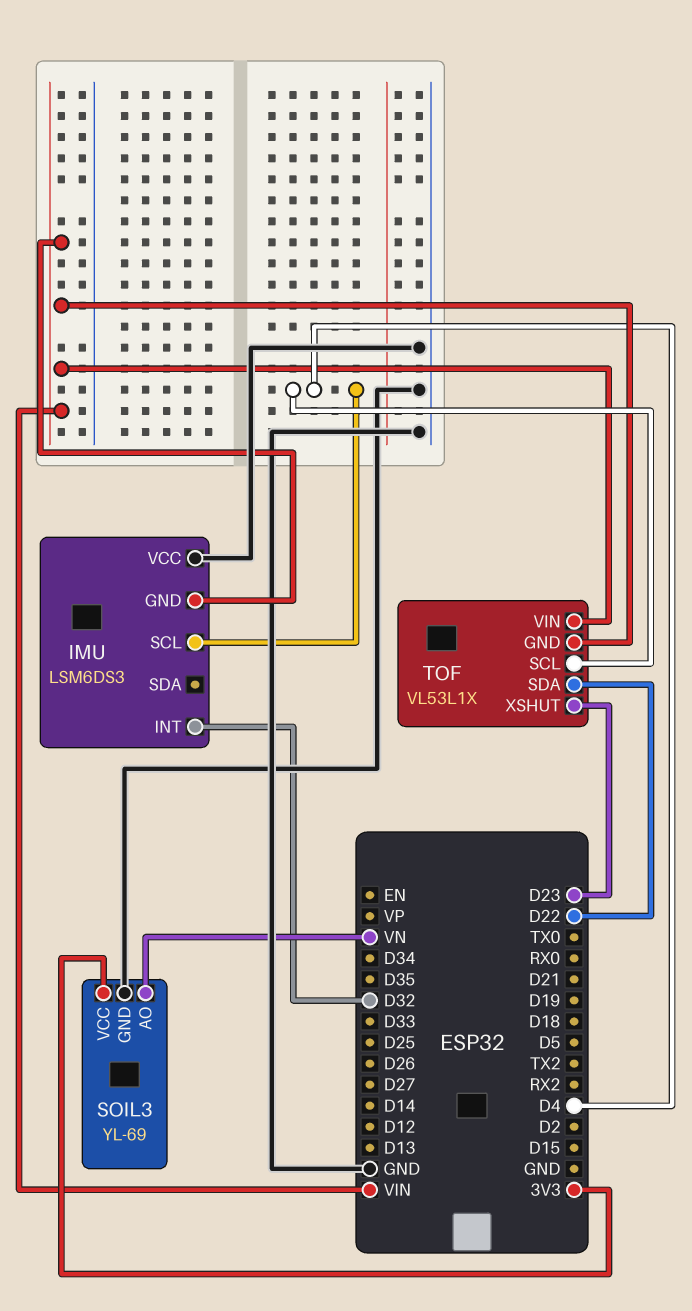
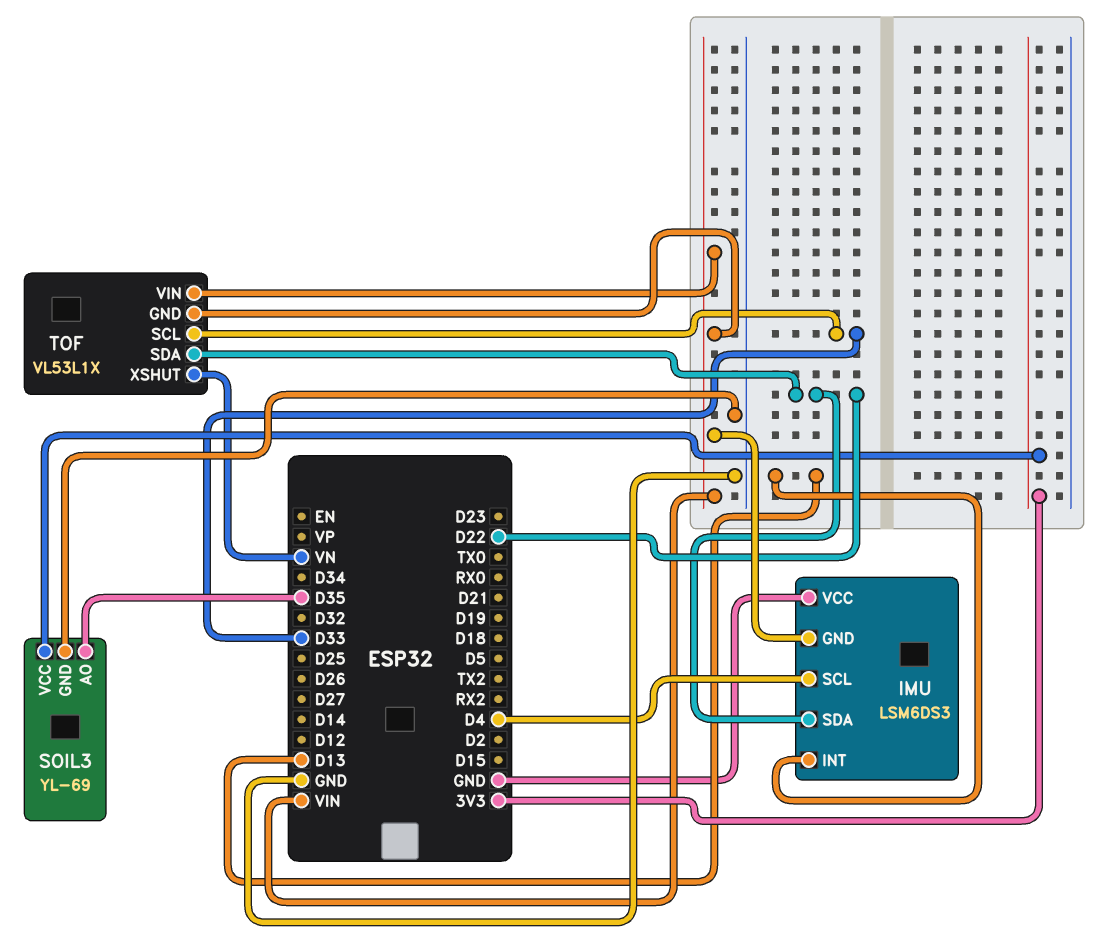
IMU pin INT: D32 -> D13
IMU pin SDA: none -> D22
SOIL3 pin AO: VN -> D35
TOF pin SCL: D4 -> D33
TOF pin XSHUT: D23 -> VN

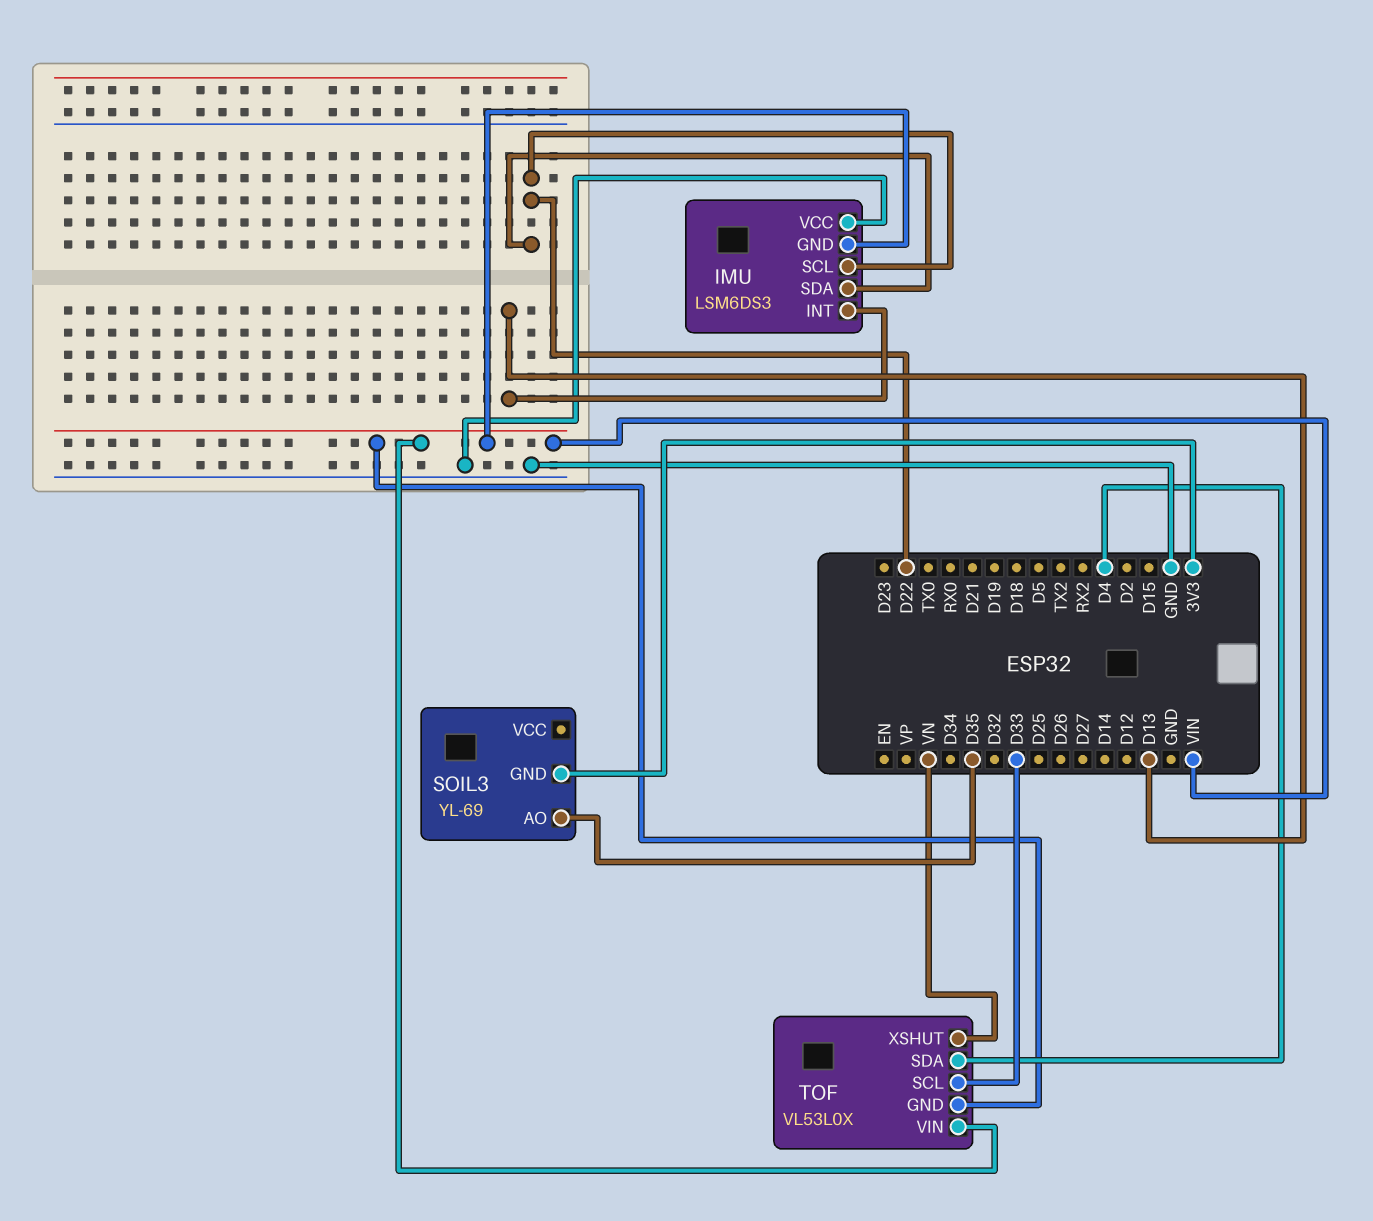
IMU pin SCL: D4 -> D22
SOIL3 pin GND: GND -> 3V3
SOIL3 pin VCC: 3V3 -> none
TOF: VL53L1X -> VL53L0X
TOF pin SDA: D22 -> D4

